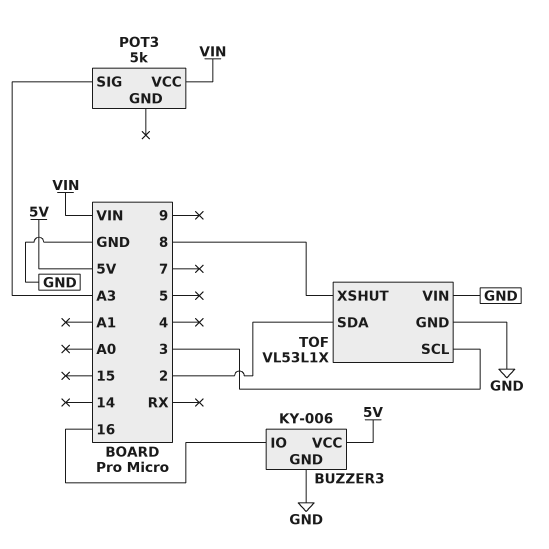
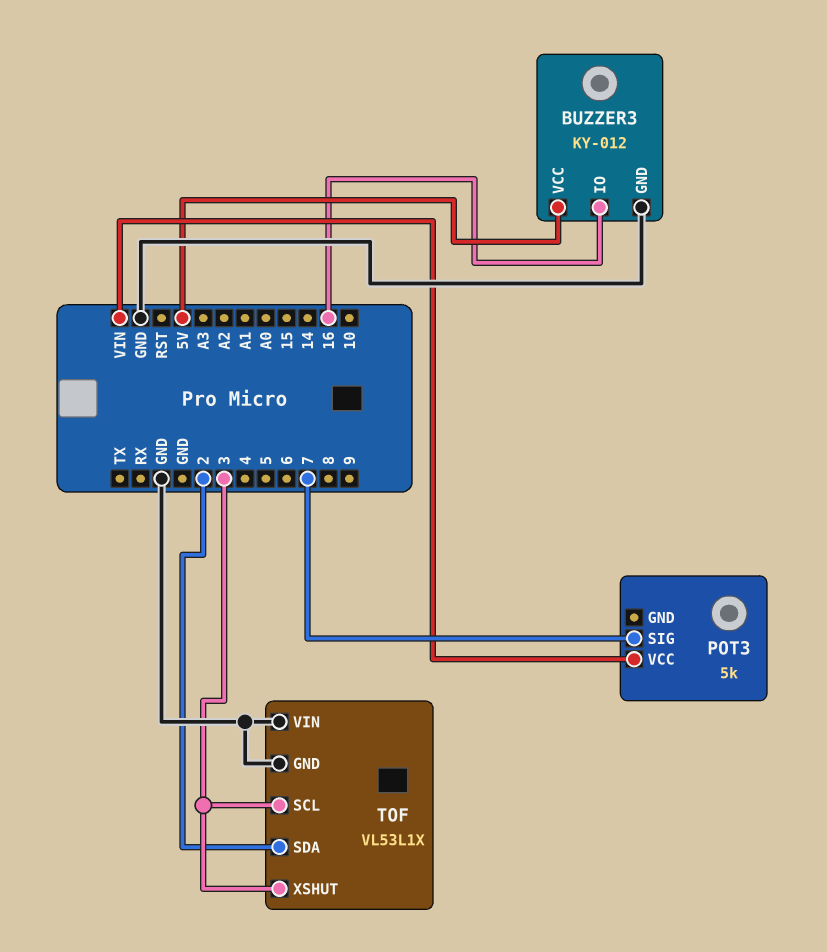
BUZZER3: KY-006 -> KY-012
POT3 pin SIG: A3 -> 7
TOF pin XSHUT: 8 -> 3

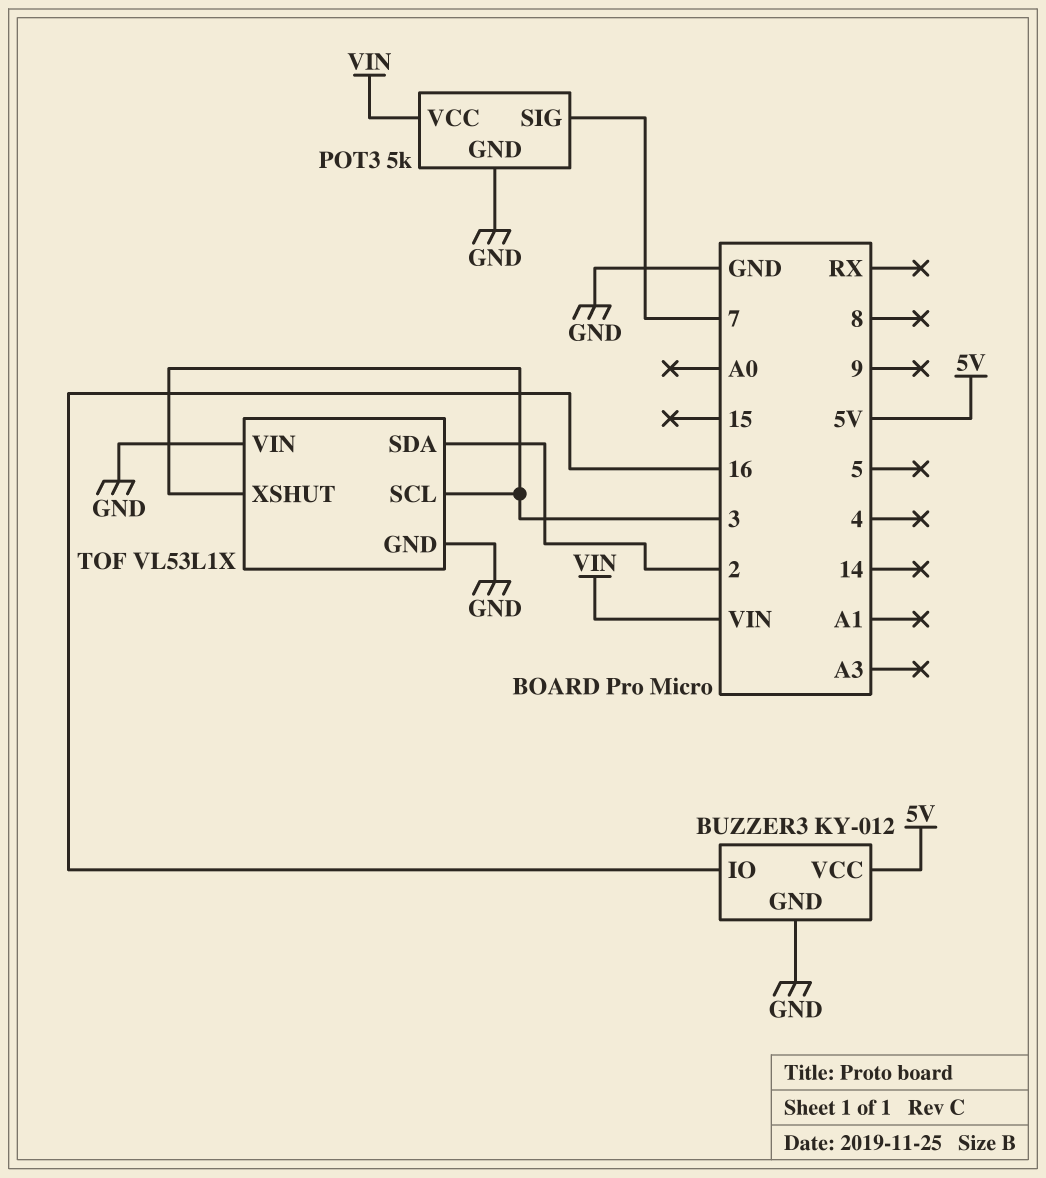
POT3 pin GND: none -> GND

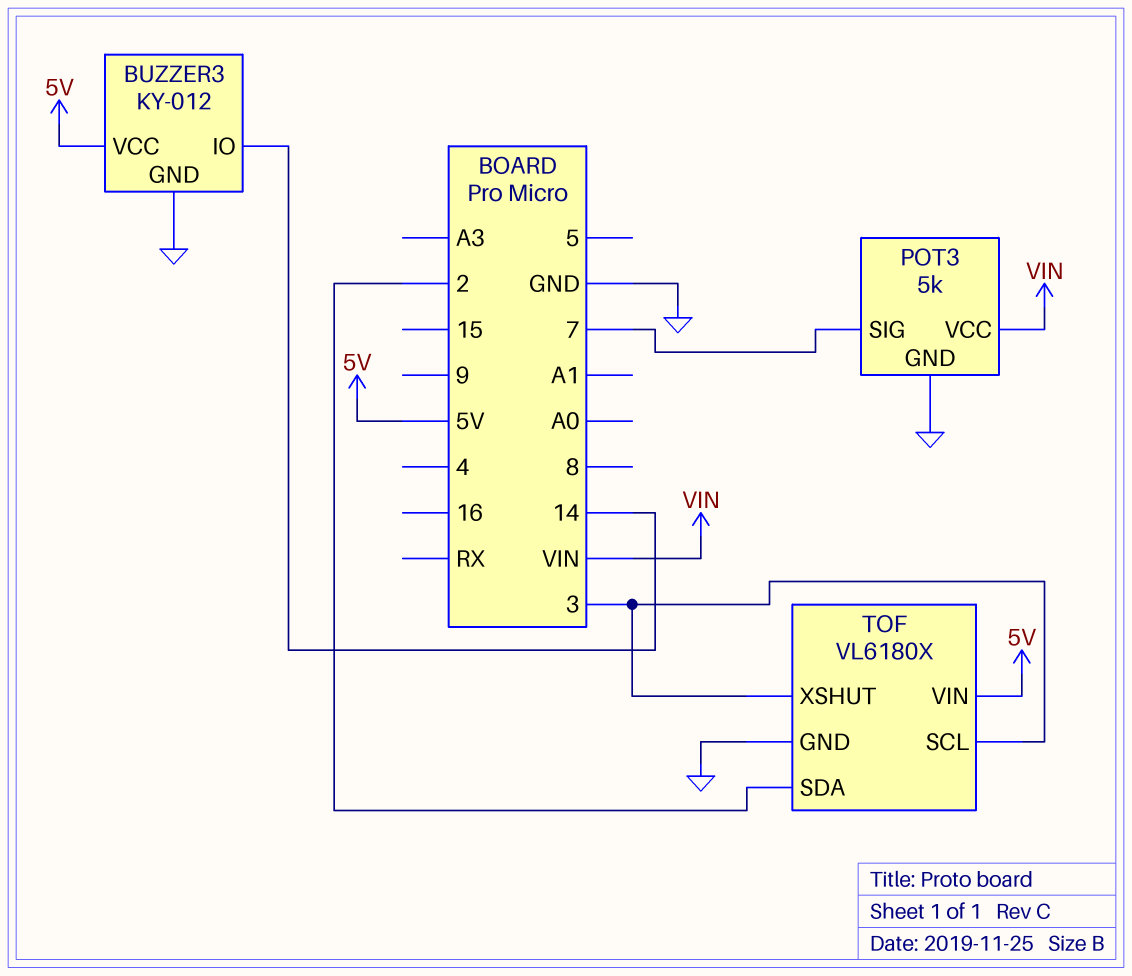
BUZZER3 pin IO: 16 -> 14
TOF: VL53L1X -> VL6180X
TOF pin VIN: GND -> 5V

